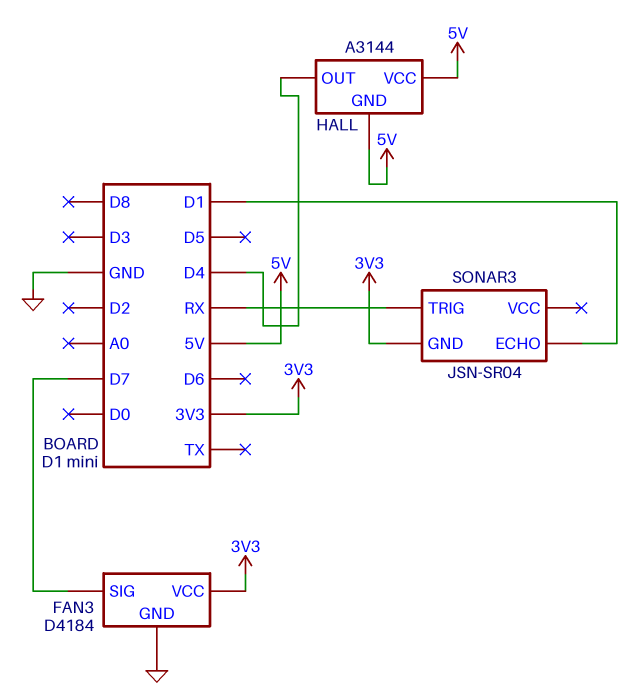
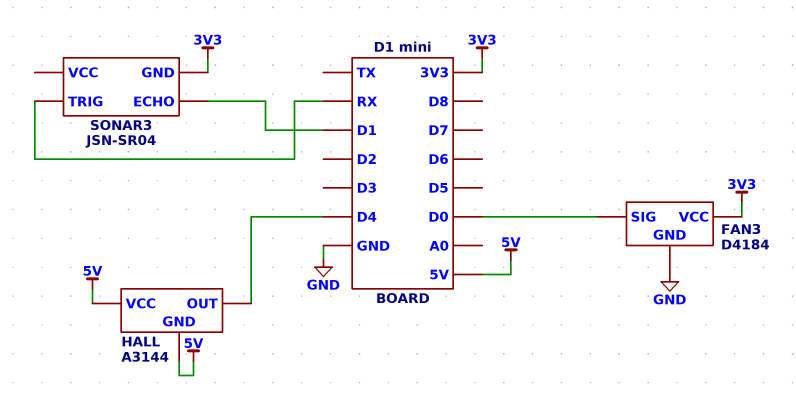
FAN3 pin SIG: D7 -> D0

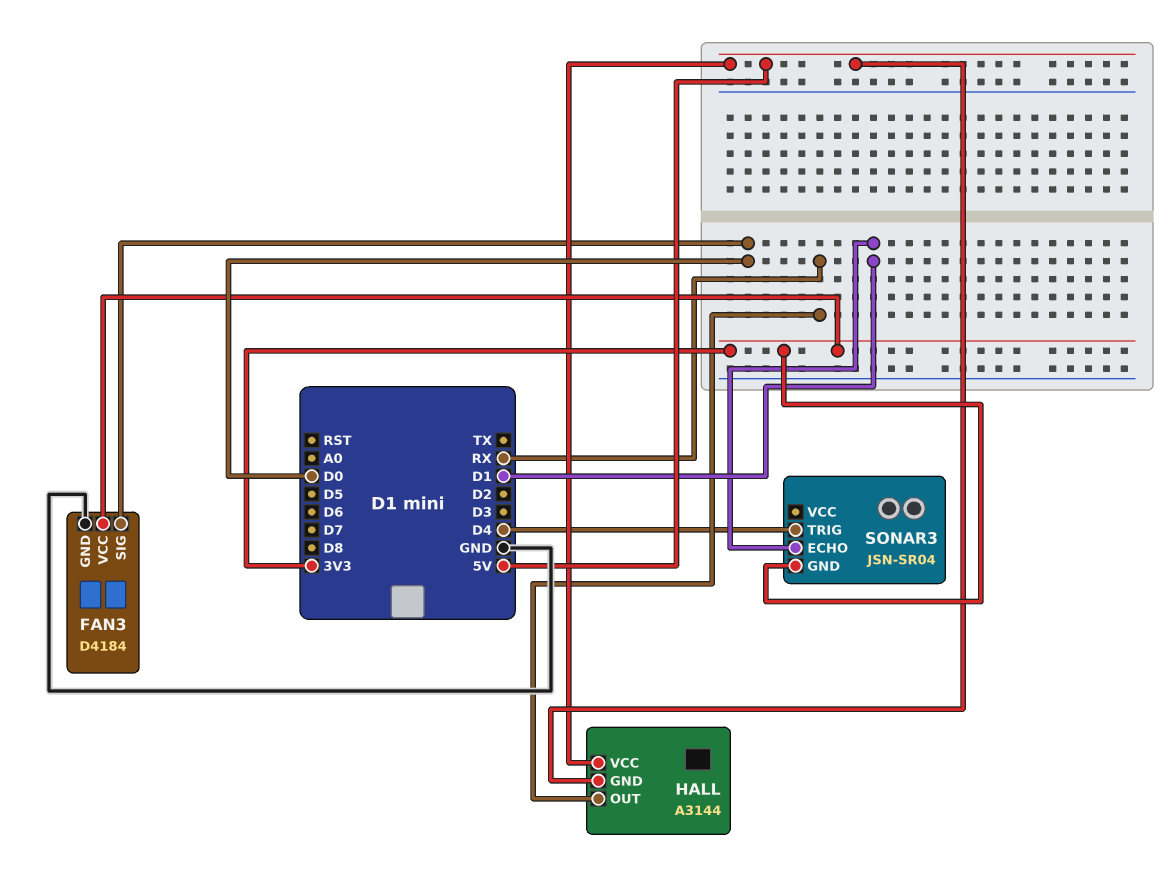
HALL pin OUT: D4 -> RX
SONAR3 pin TRIG: RX -> D4

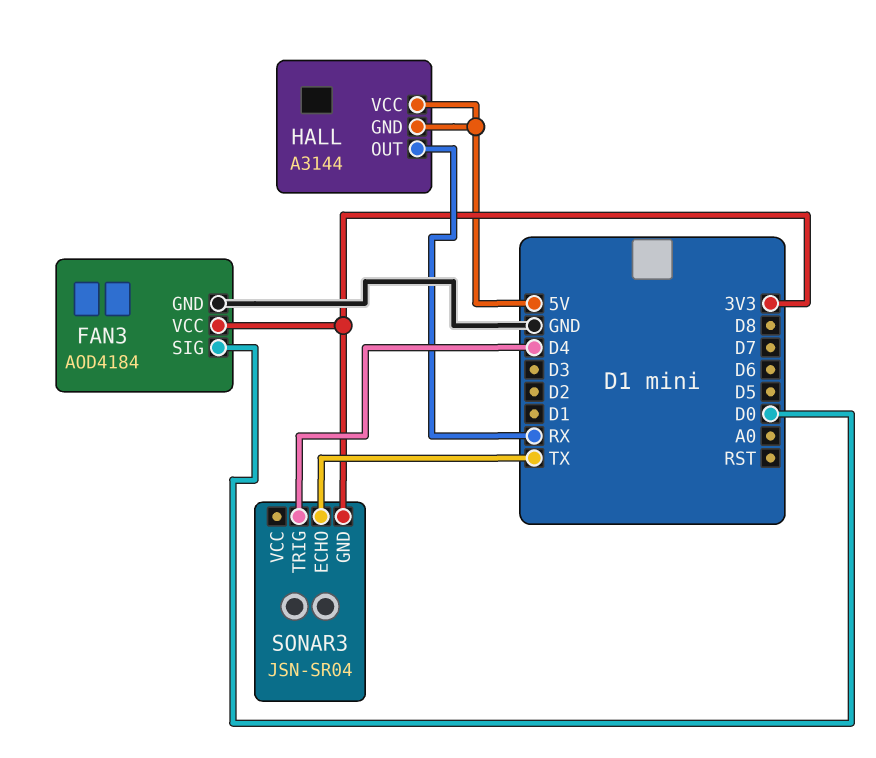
FAN3: D4184 -> AOD4184
SONAR3 pin ECHO: D1 -> TX

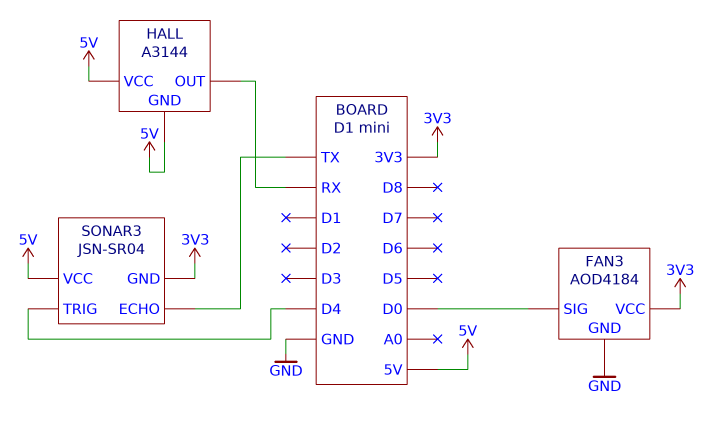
SONAR3 pin VCC: none -> 5V

